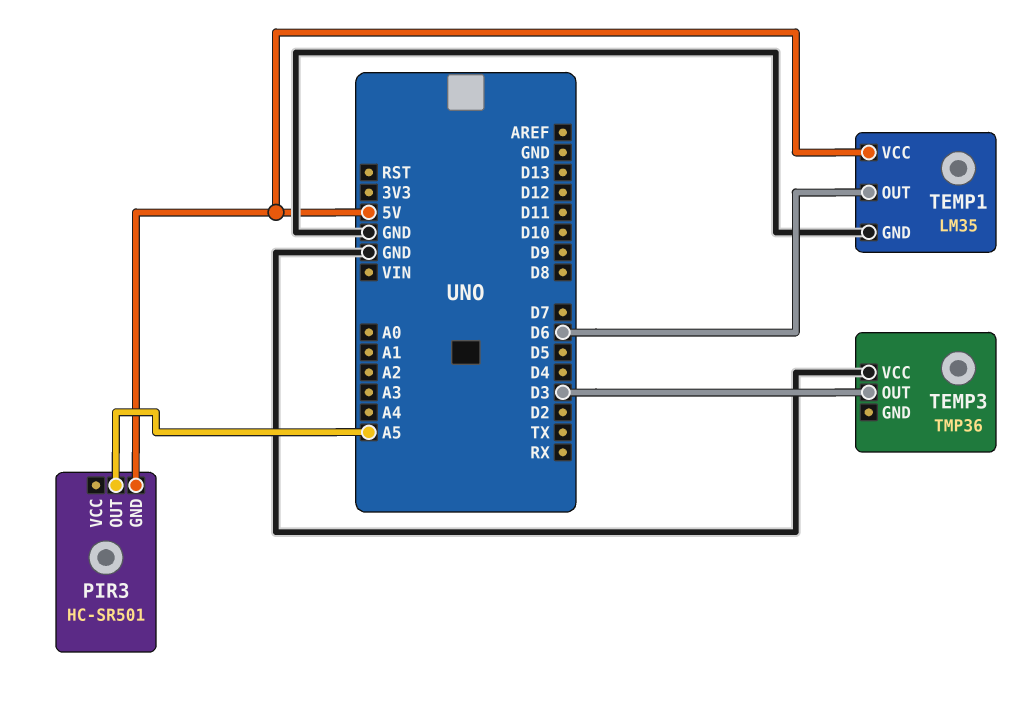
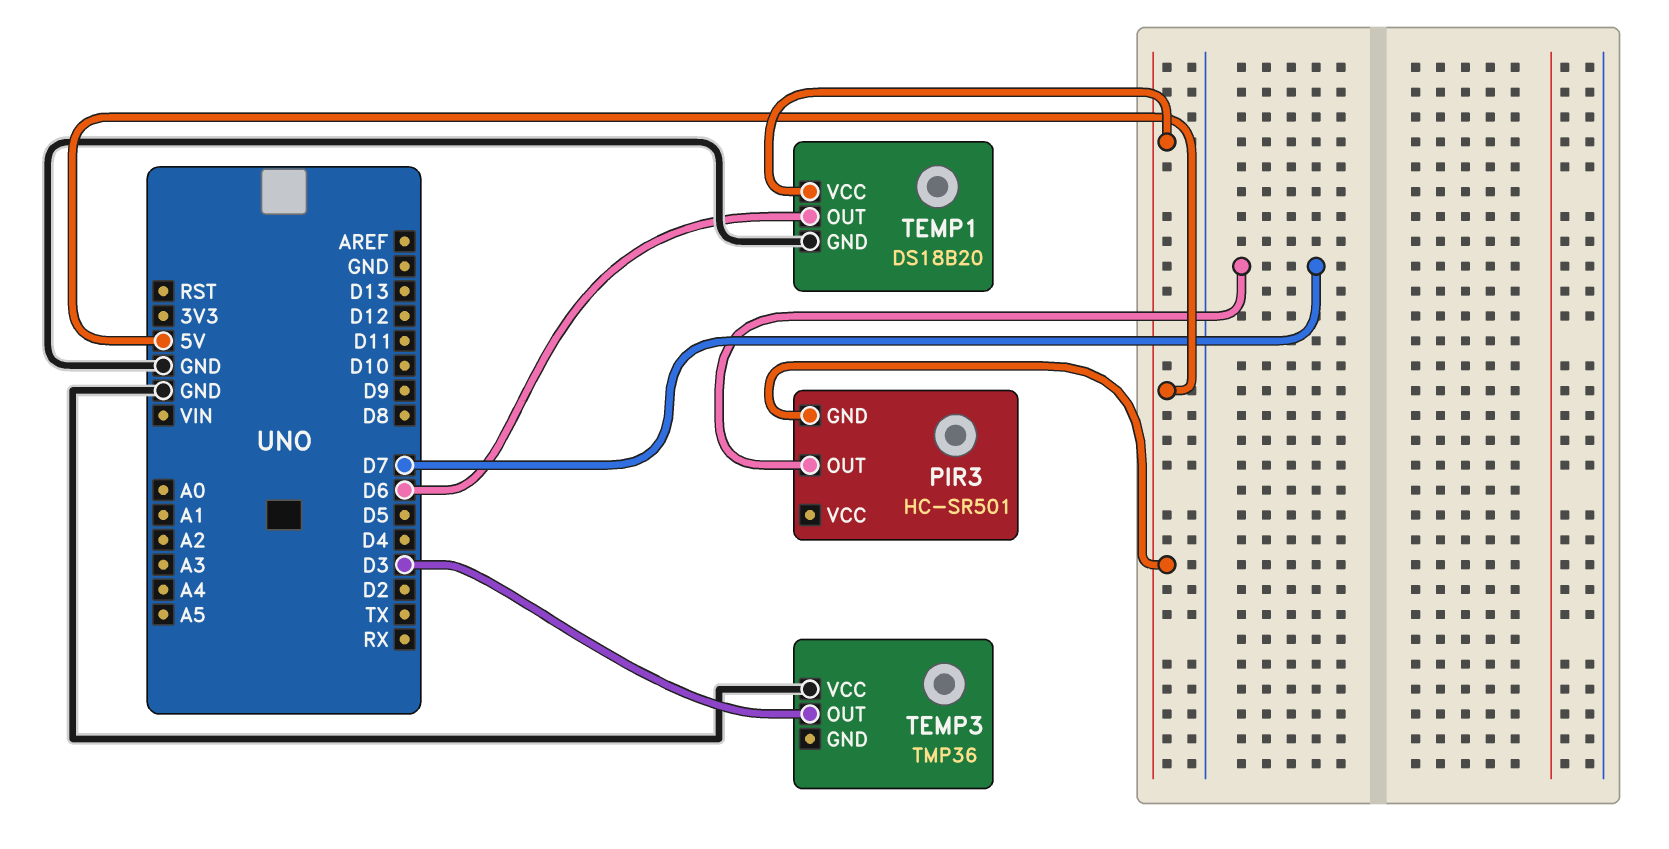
PIR3 pin OUT: A5 -> D7
TEMP1: LM35 -> DS18B20

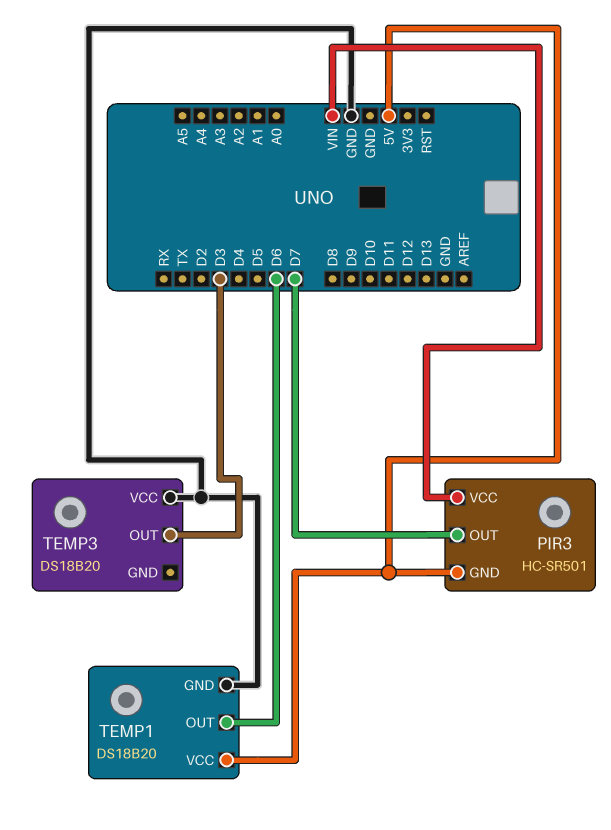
PIR3 pin VCC: none -> VIN
TEMP3: TMP36 -> DS18B20

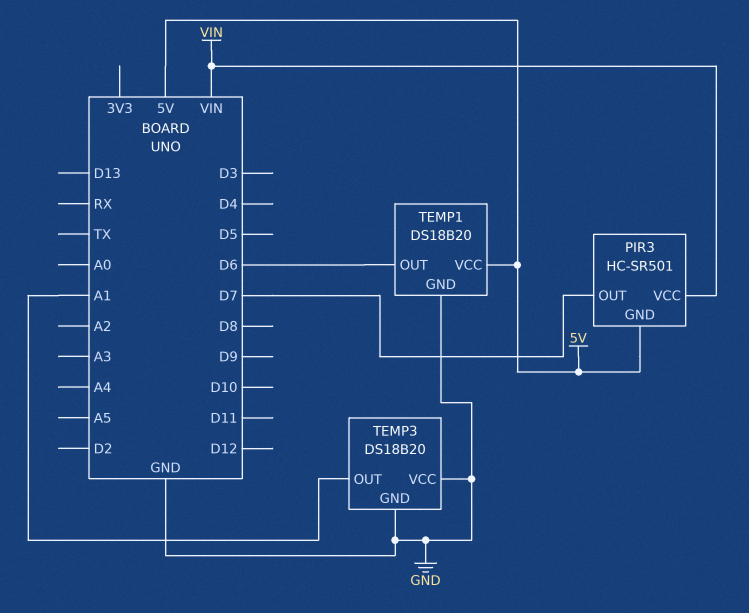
TEMP3 pin GND: none -> GND
TEMP3 pin OUT: D3 -> A1

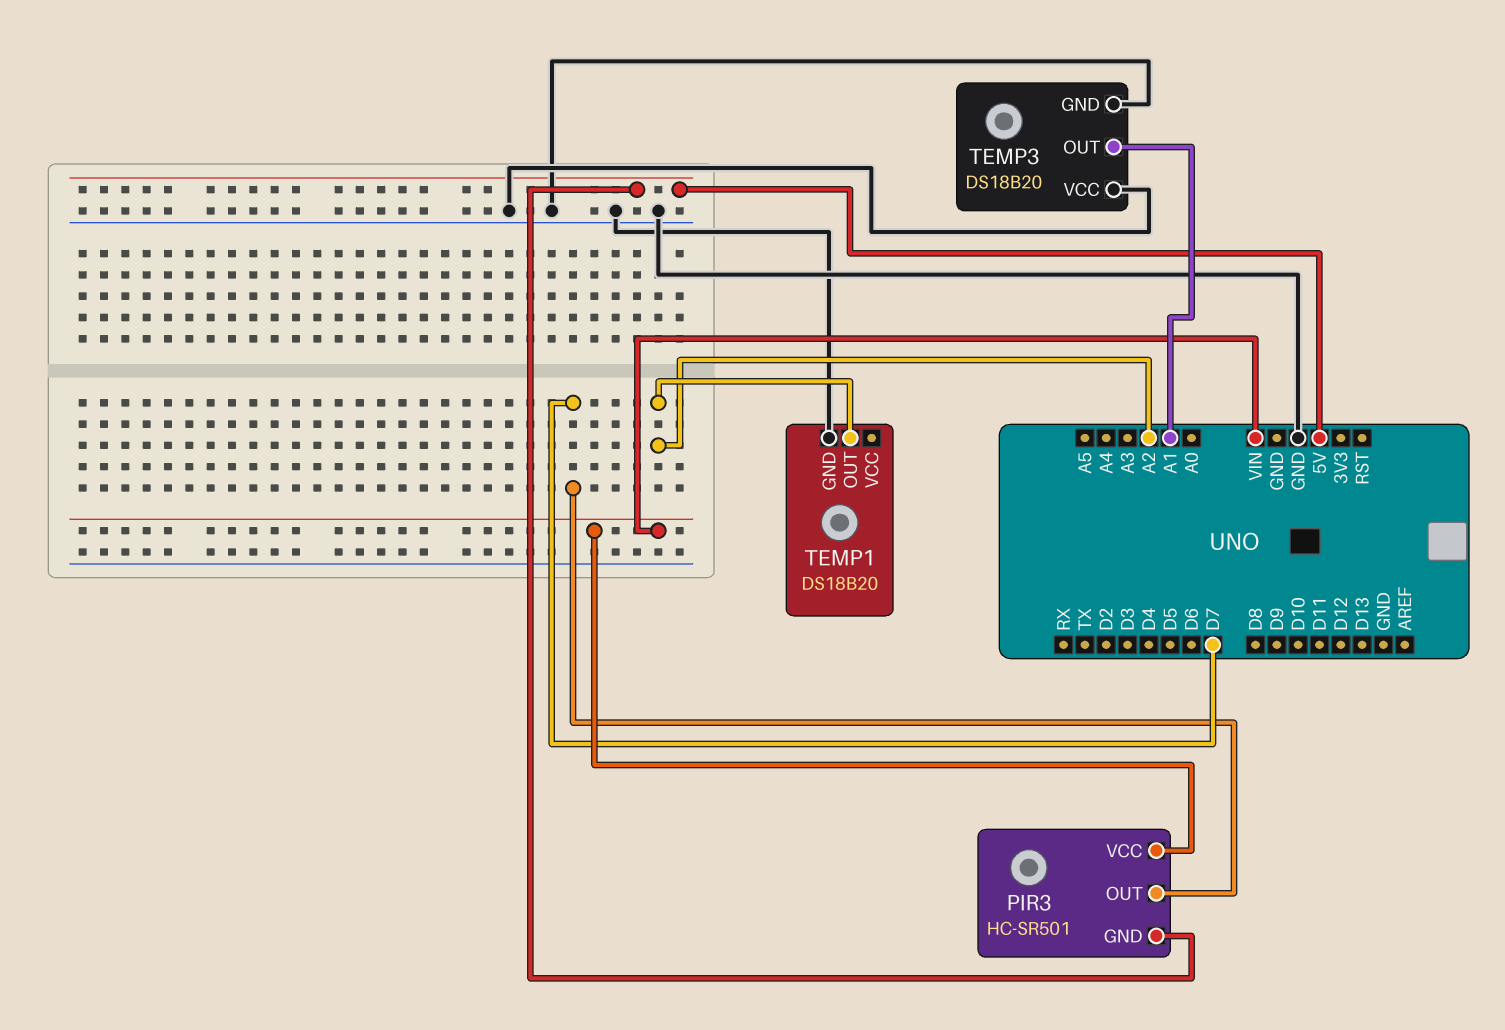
TEMP1 pin OUT: D6 -> A2
TEMP1 pin VCC: 5V -> none

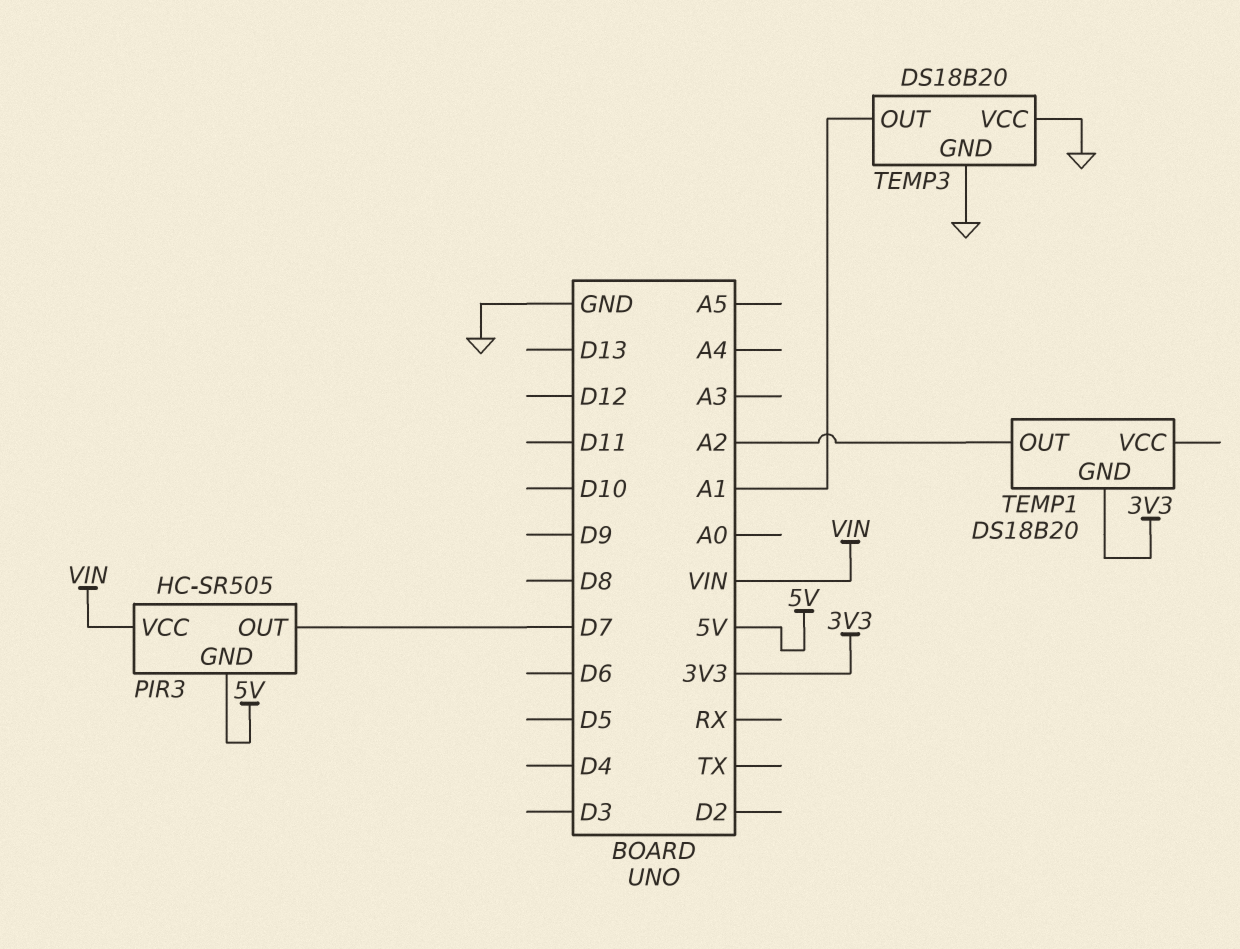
PIR3: HC-SR501 -> HC-SR505
TEMP1 pin GND: GND -> 3V3

